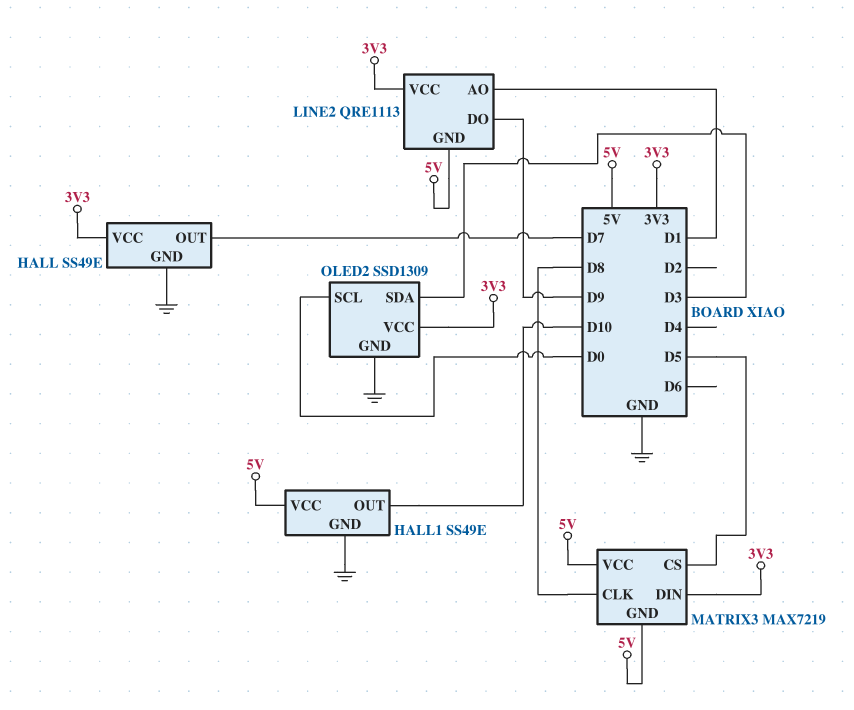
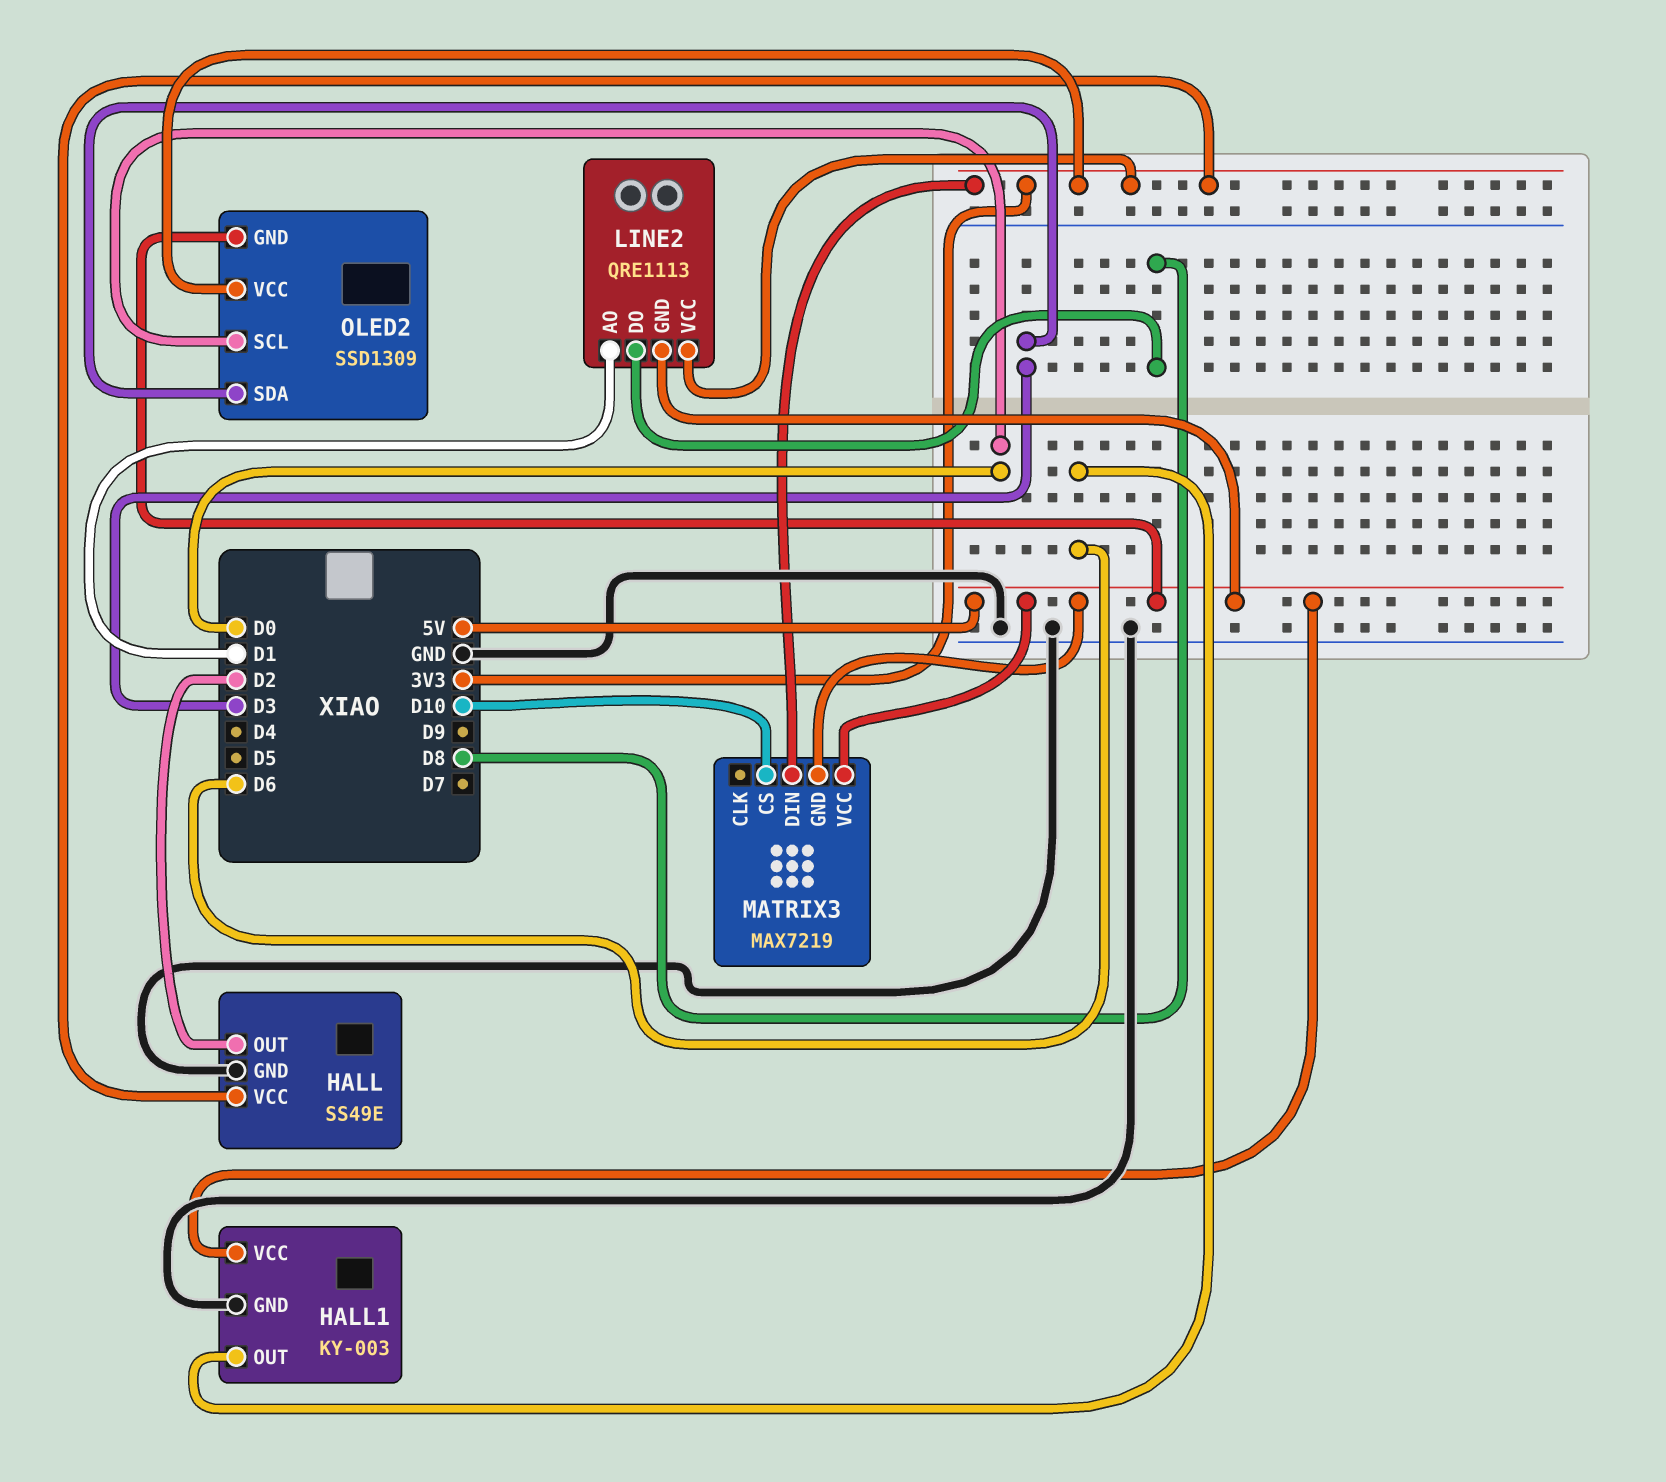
HALL pin OUT: D7 -> D2
HALL1: SS49E -> KY-003
HALL1 pin OUT: D10 -> D6
LINE2 pin DO: D9 -> D8
MATRIX3 pin CLK: D8 -> none
MATRIX3 pin CS: D5 -> D10
OLED2 pin GND: GND -> 5V

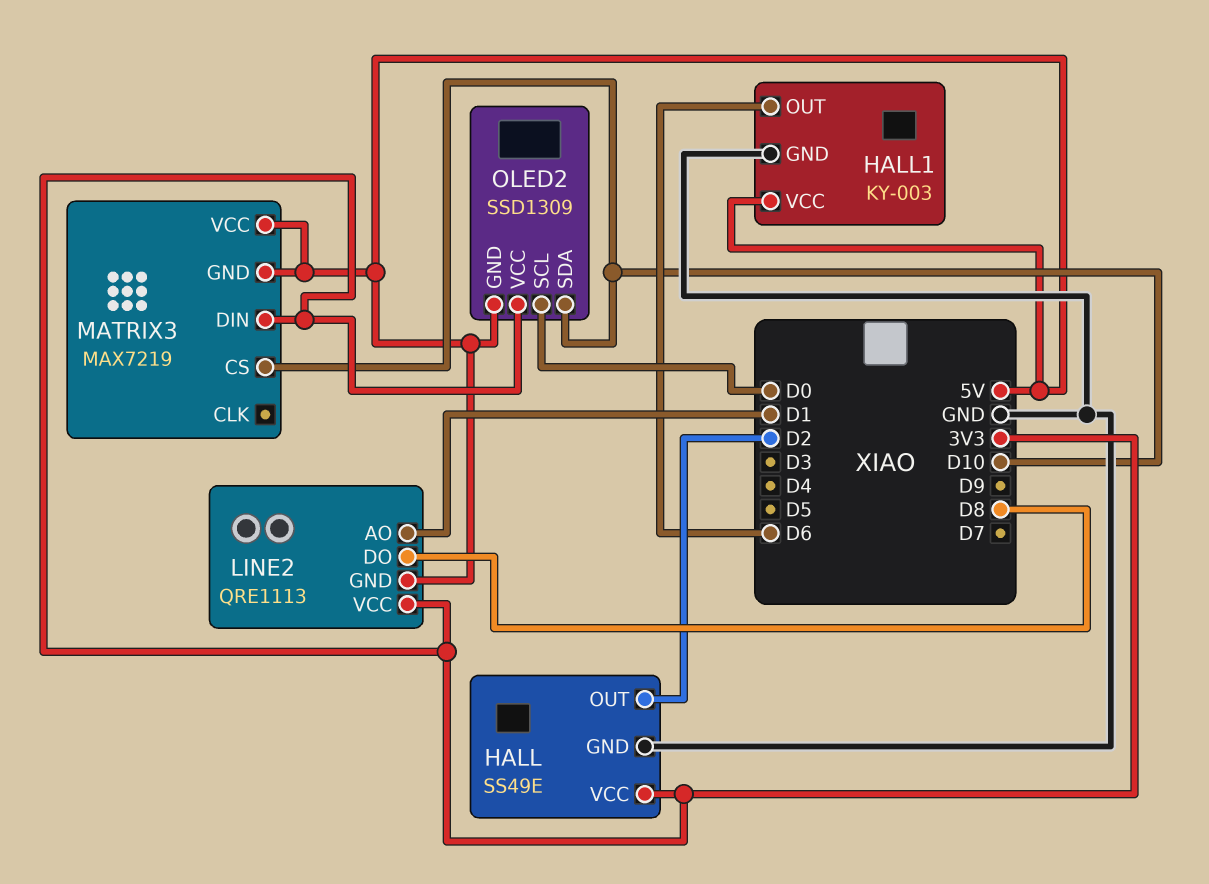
OLED2 pin SDA: D3 -> D10

